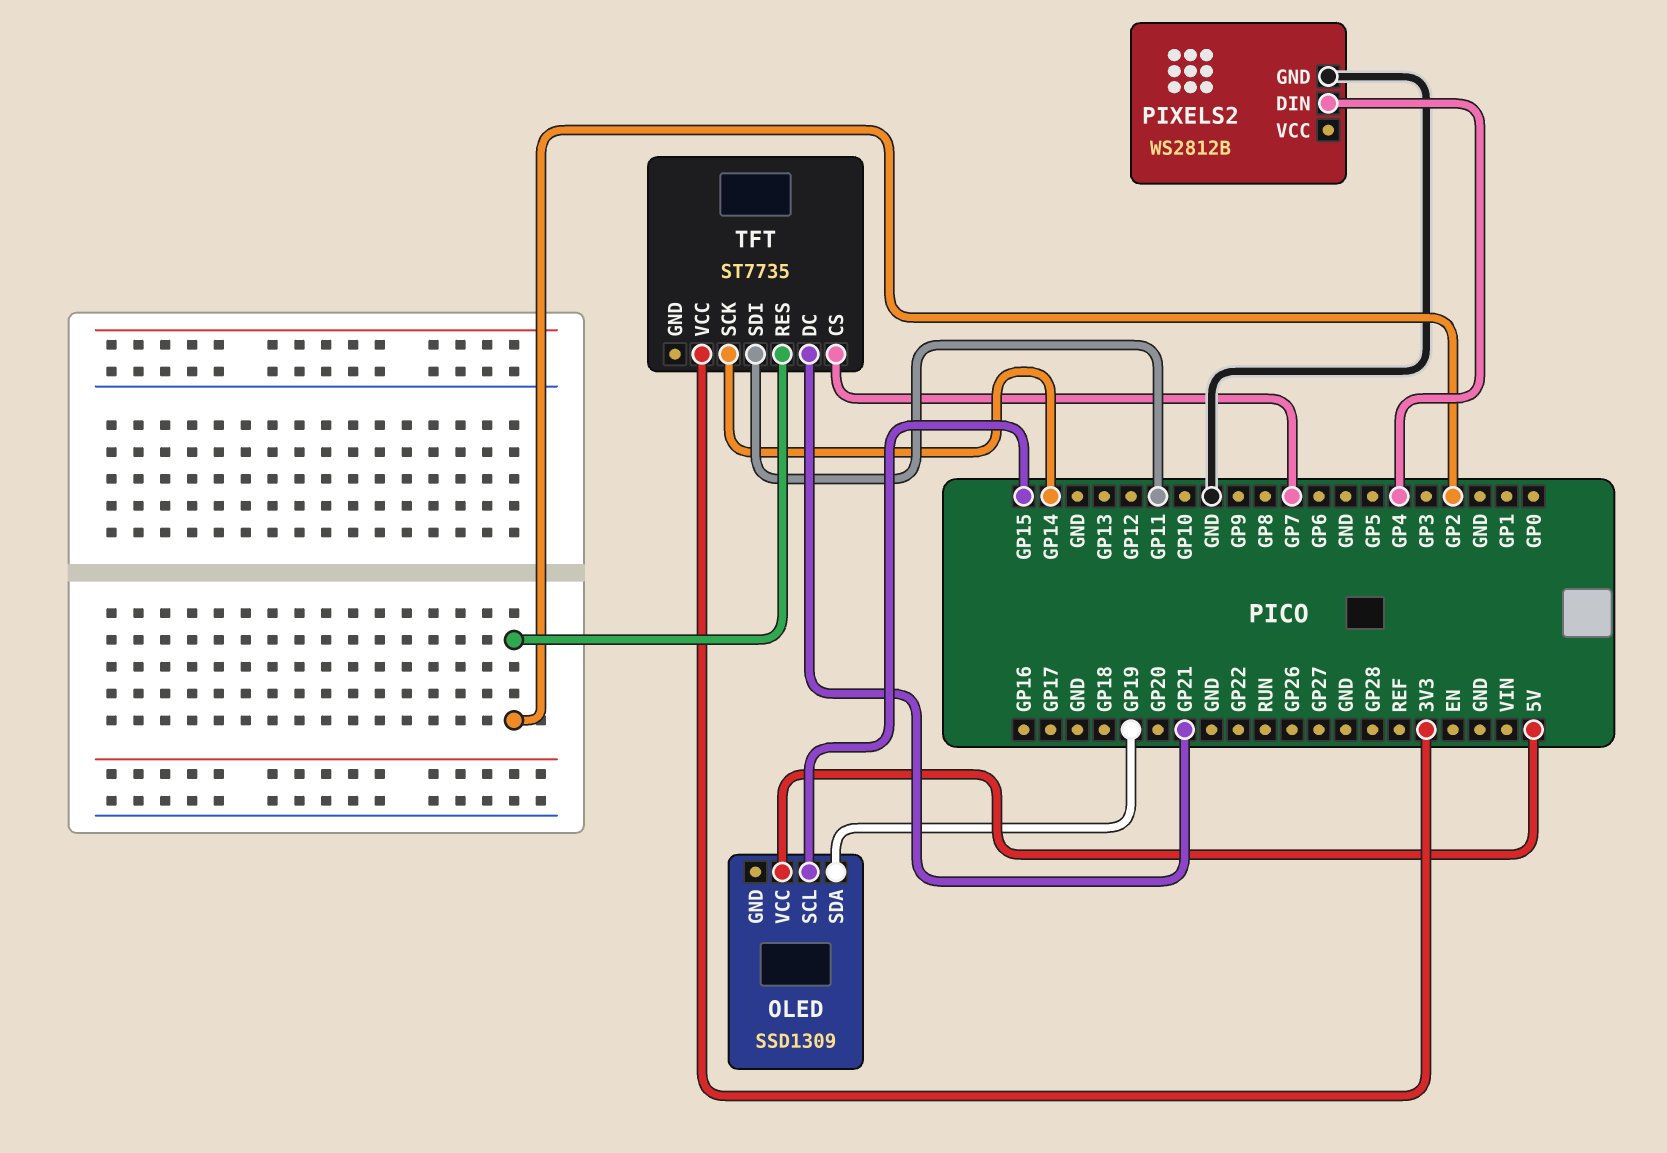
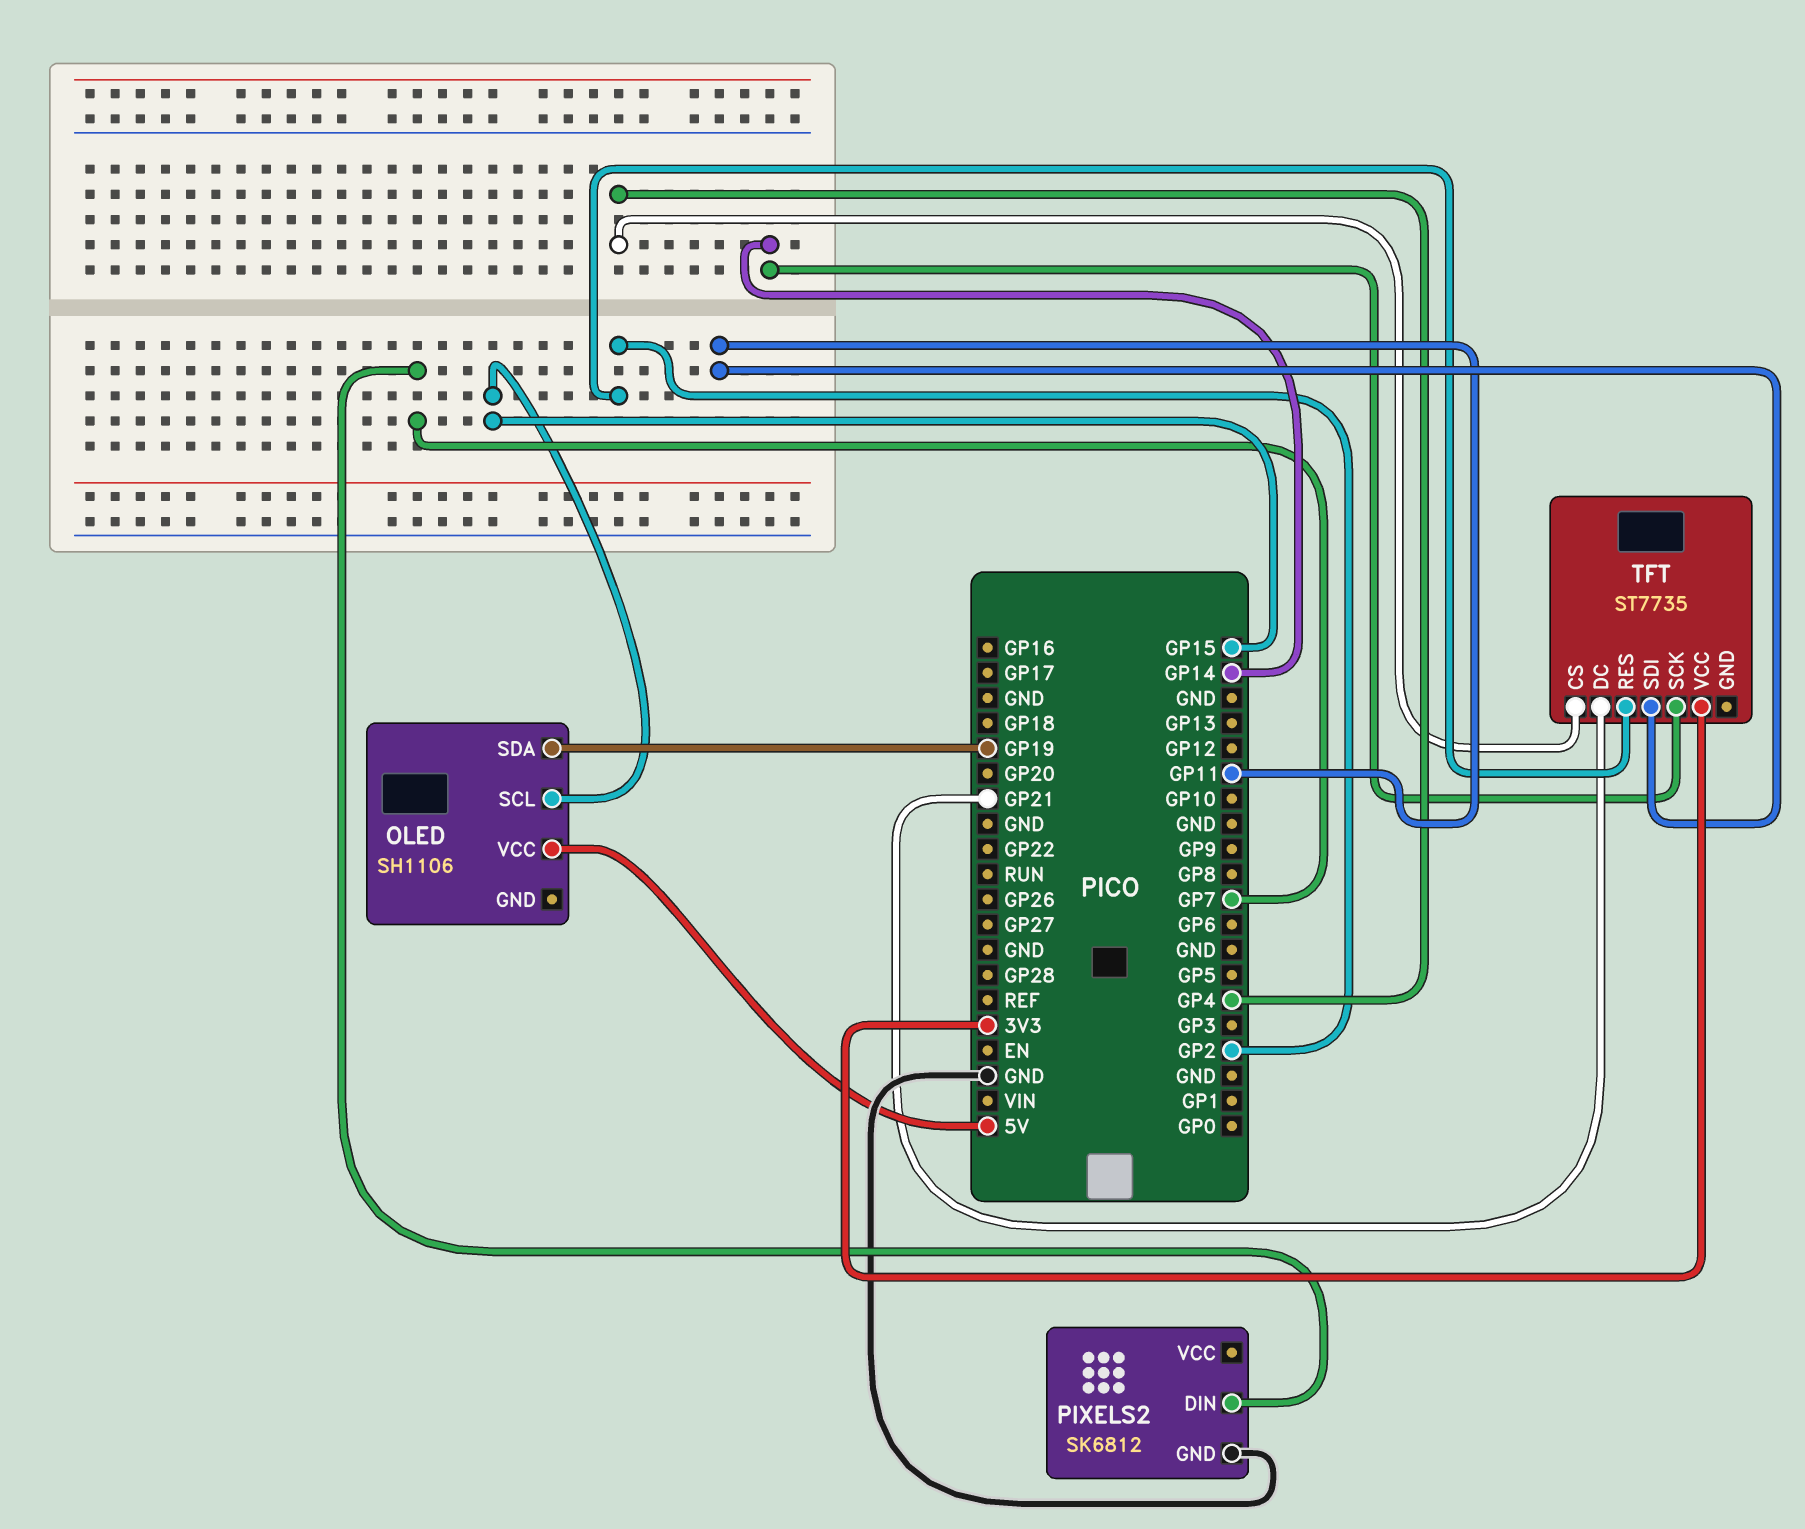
OLED: SSD1309 -> SH1106
PIXELS2: WS2812B -> SK6812
PIXELS2 pin DIN: GP4 -> GP7
TFT pin CS: GP7 -> GP4

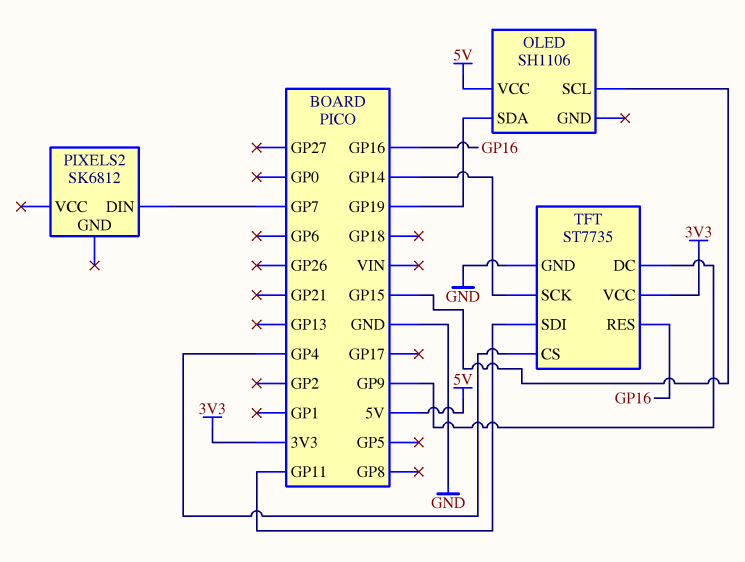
PIXELS2 pin GND: GND -> none
TFT pin DC: GP21 -> GP9
TFT pin GND: none -> GND
TFT pin RES: GP2 -> GP16

